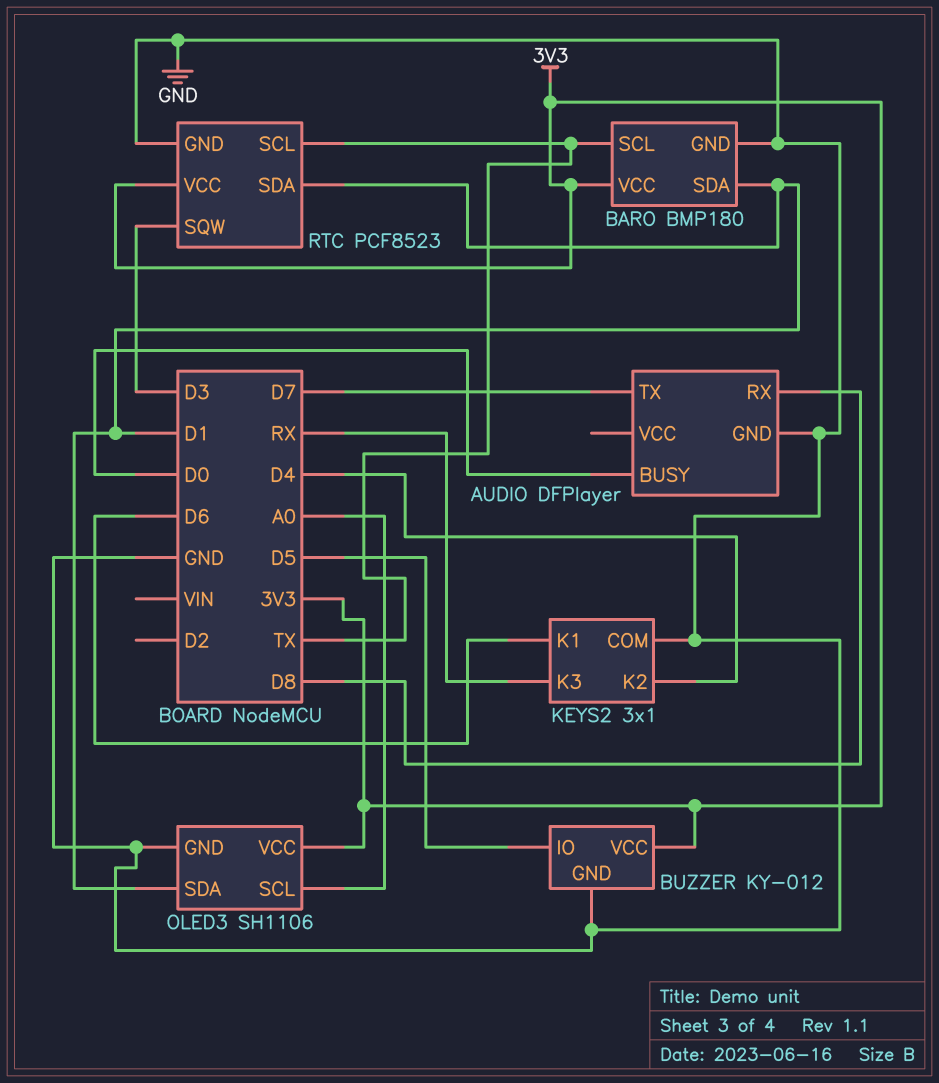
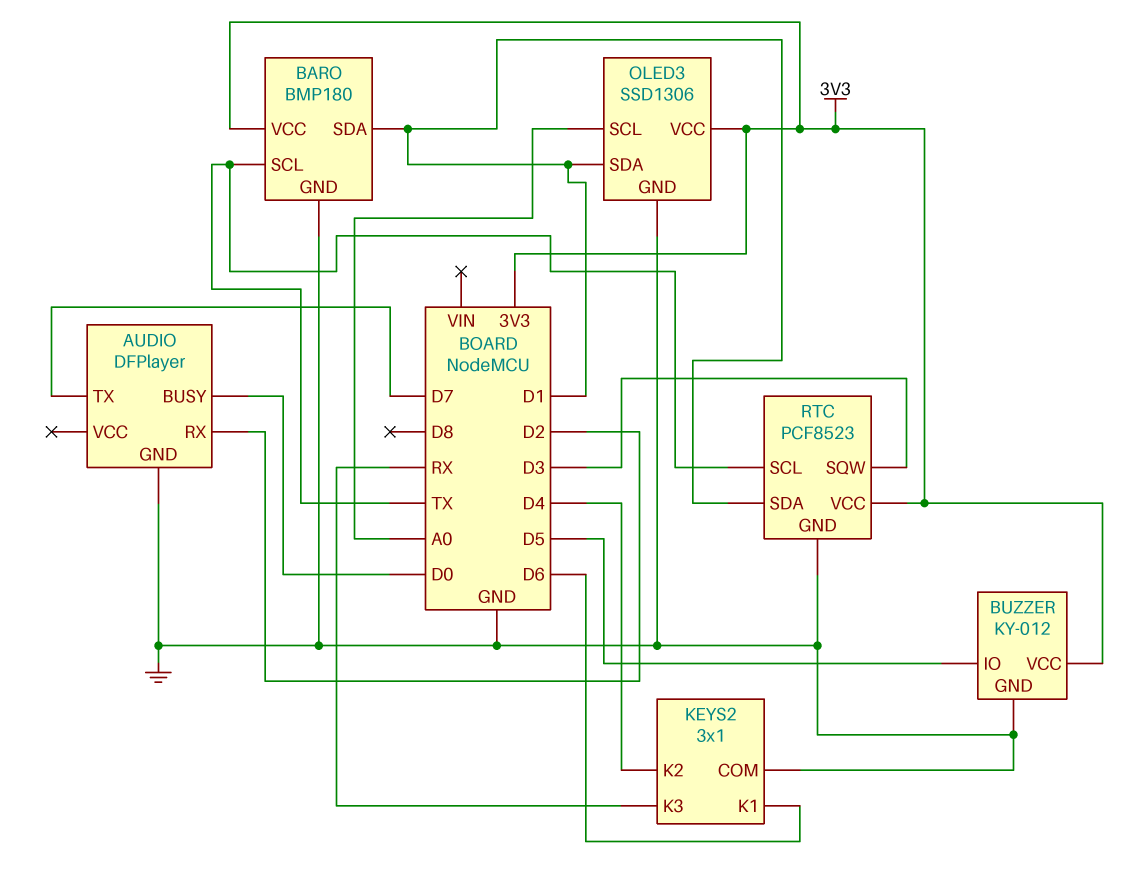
AUDIO pin RX: D8 -> D2
OLED3: SH1106 -> SSD1306

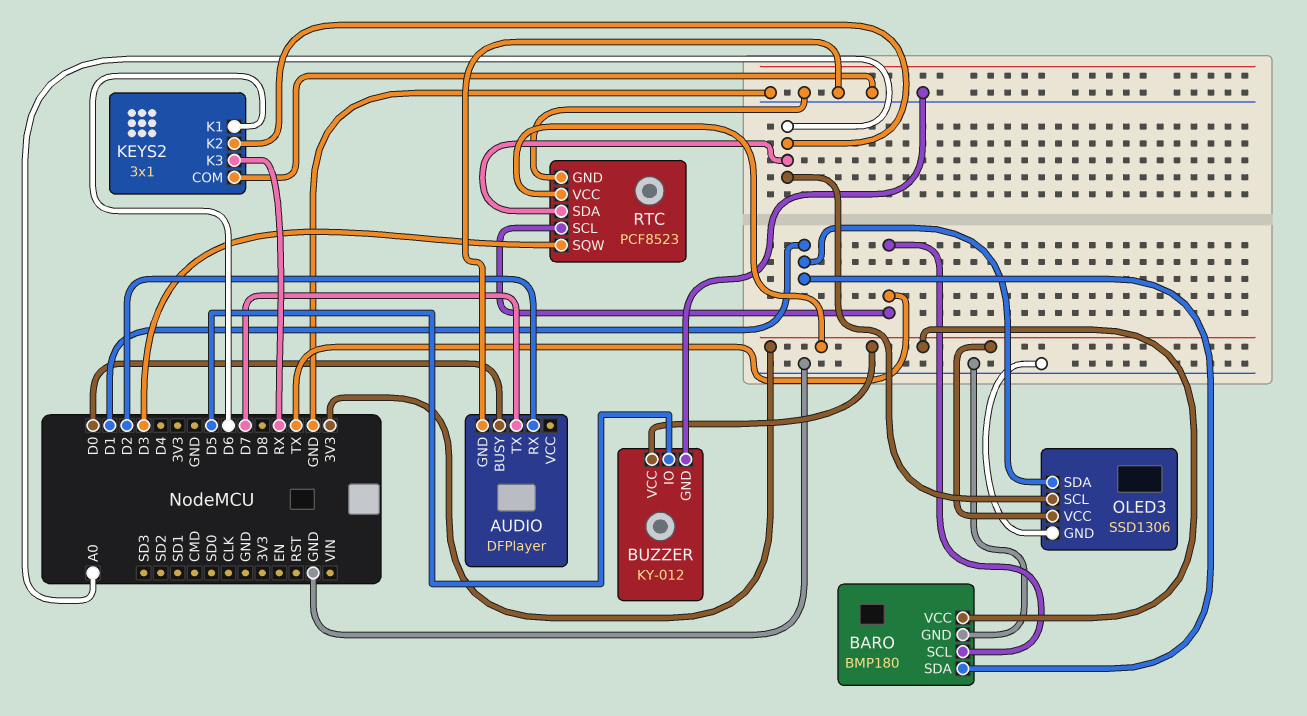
KEYS2 pin K2: D4 -> A0
RTC pin SDA: D1 -> A0

